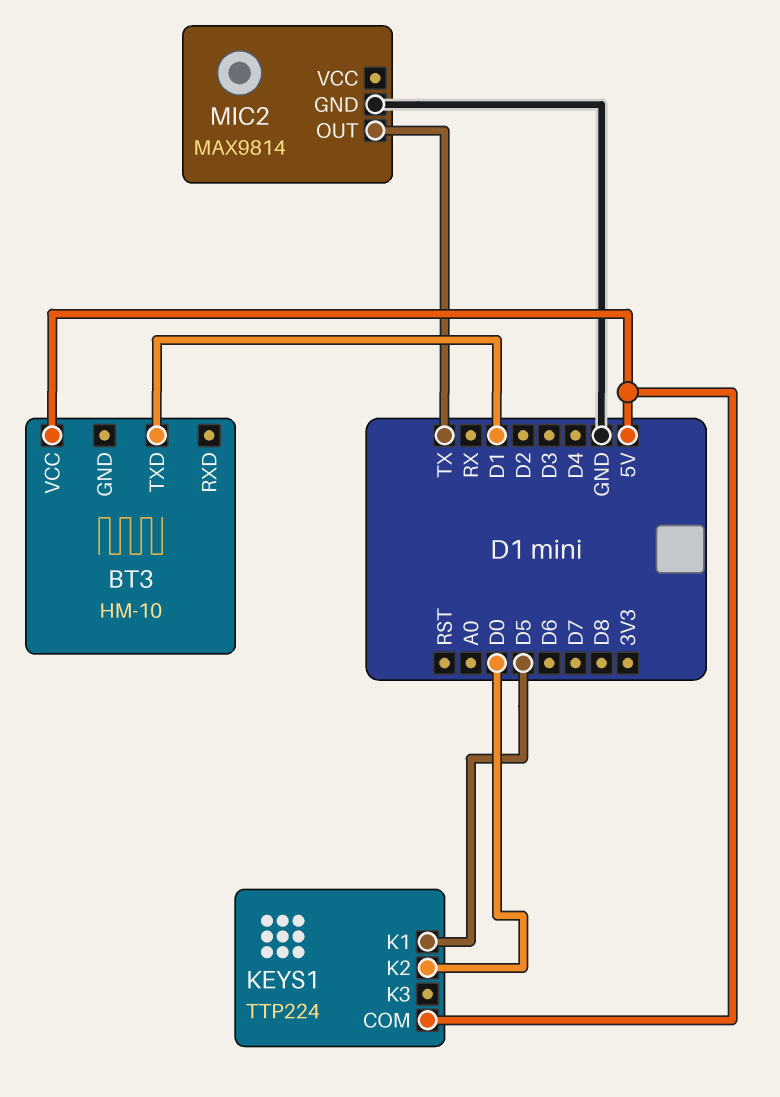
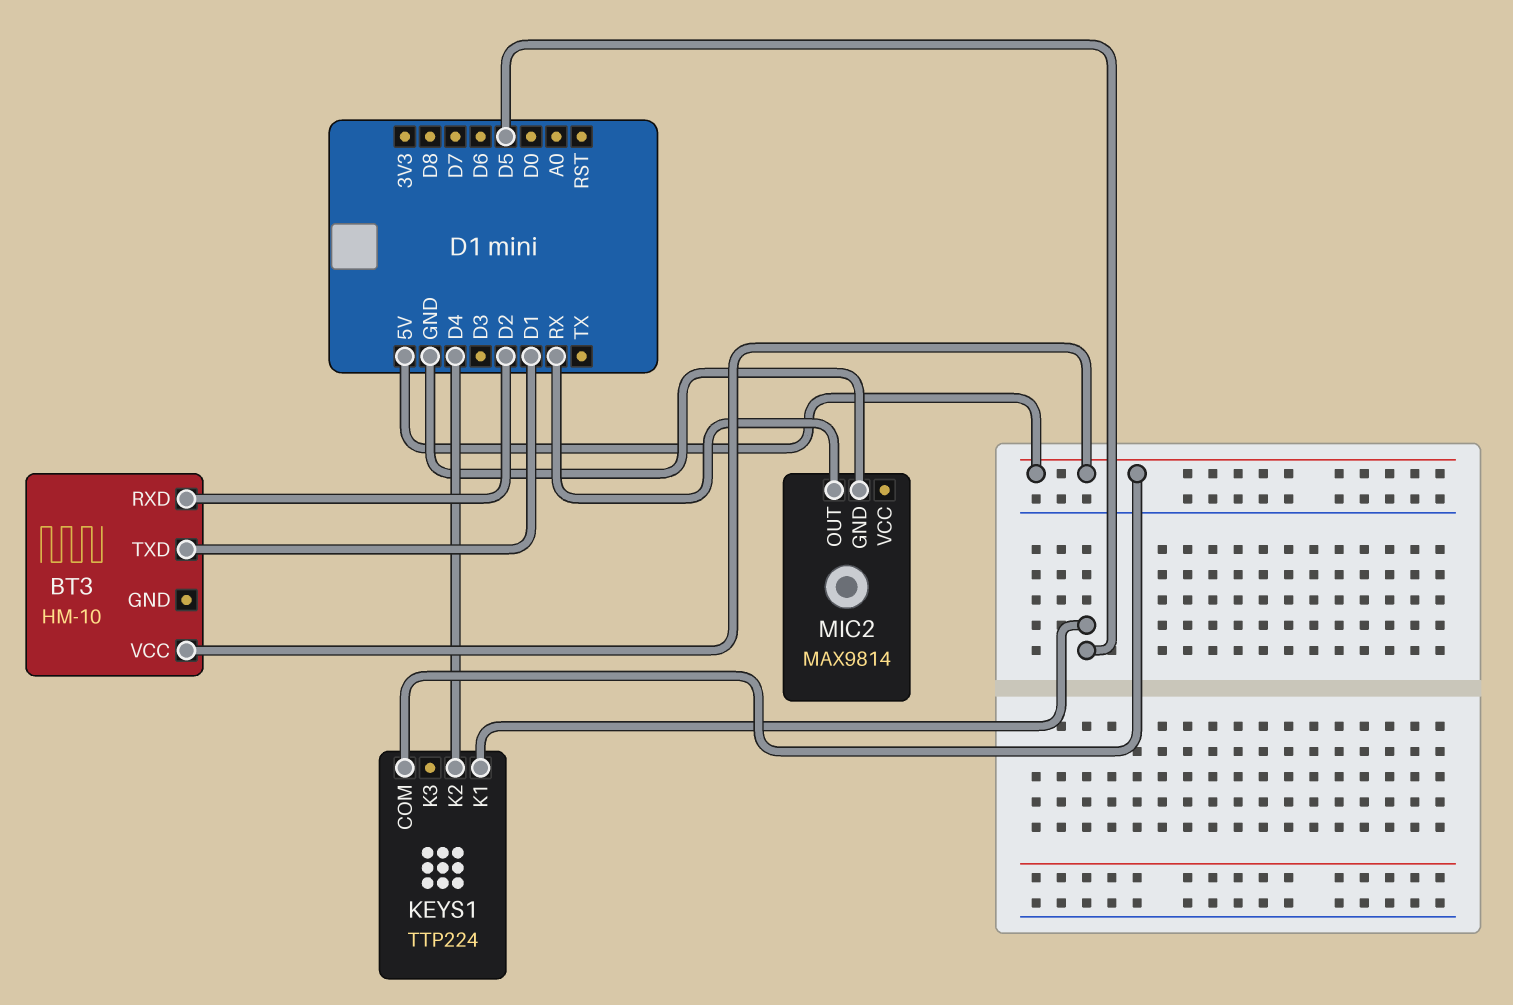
BT3 pin RXD: none -> D2
KEYS1 pin K2: D0 -> D4
MIC2 pin OUT: TX -> RX

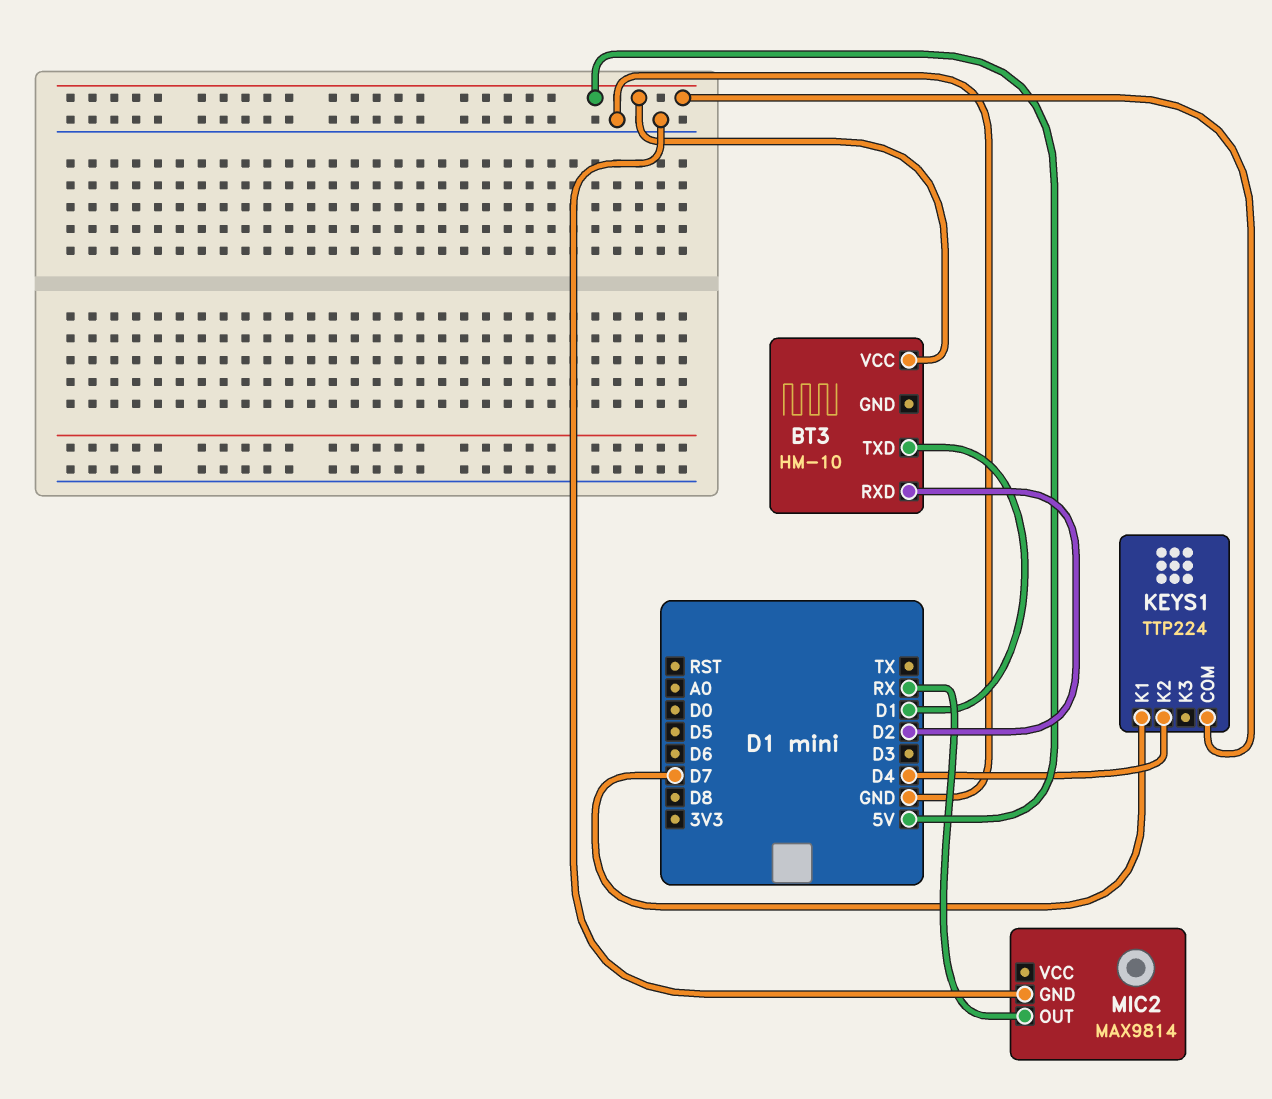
KEYS1 pin K1: D5 -> D7

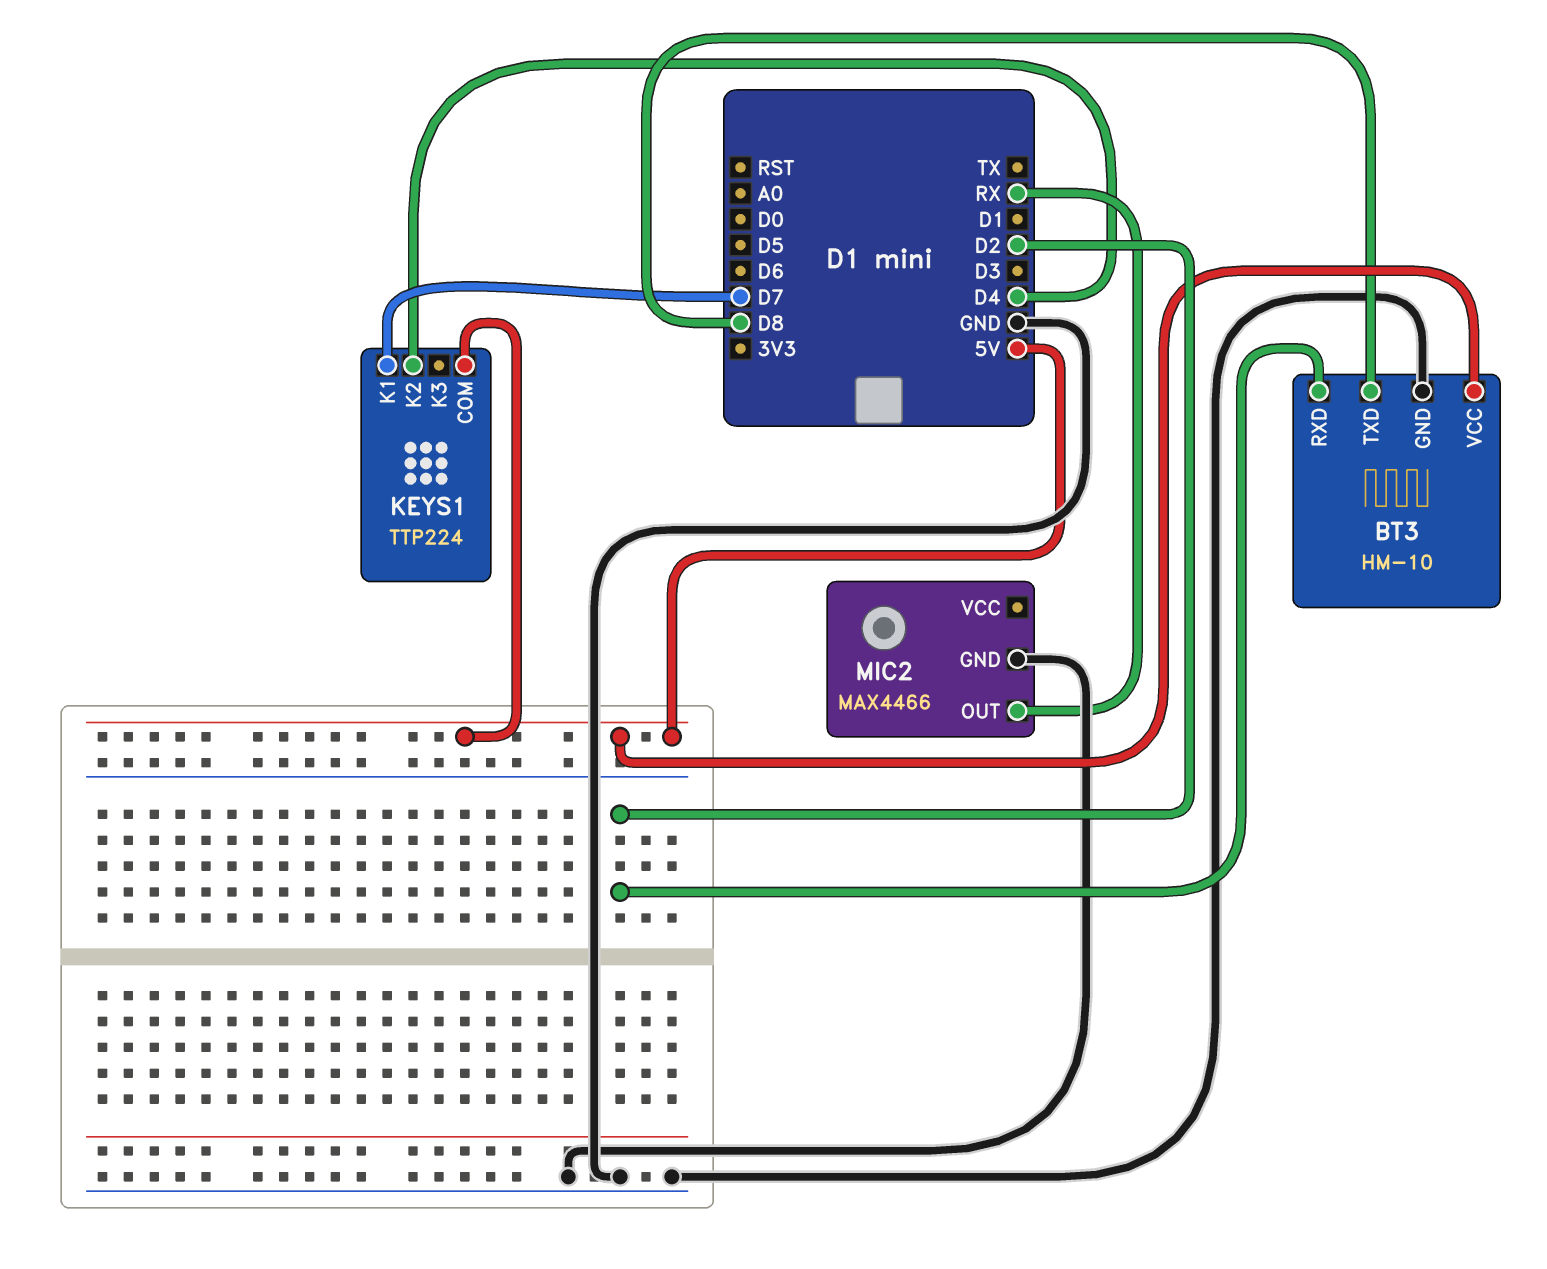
BT3 pin GND: none -> GND
BT3 pin TXD: D1 -> D8
MIC2: MAX9814 -> MAX4466

